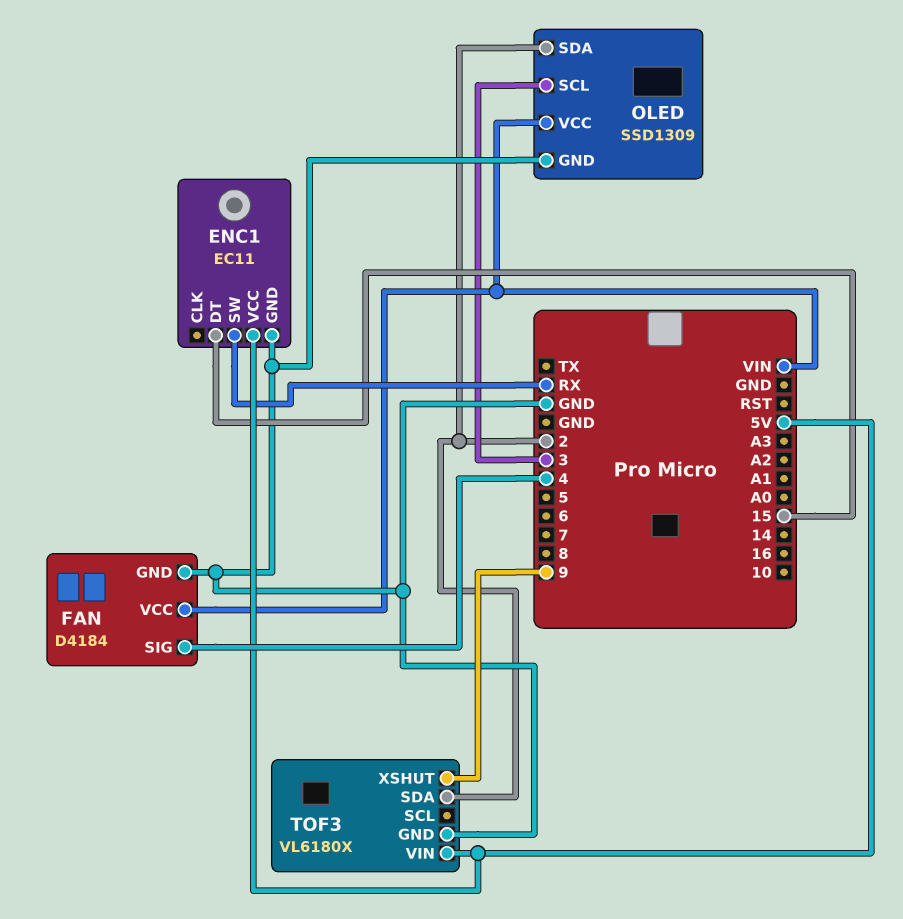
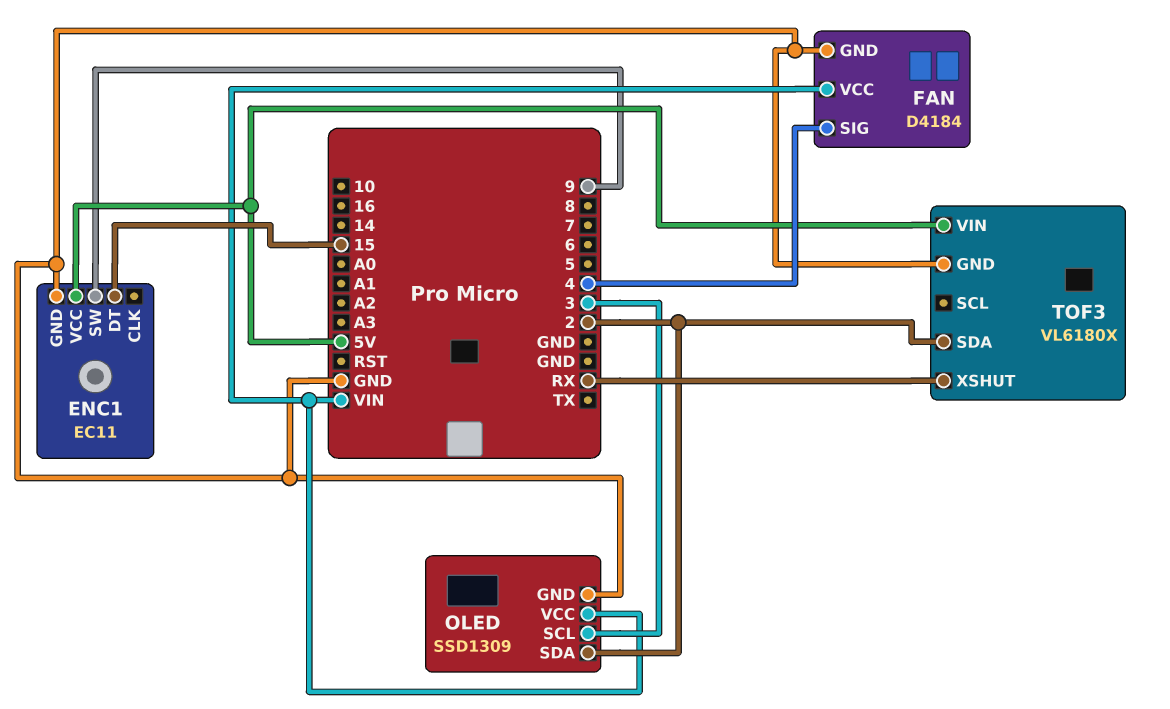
ENC1 pin SW: RX -> 9
TOF3 pin XSHUT: 9 -> RX

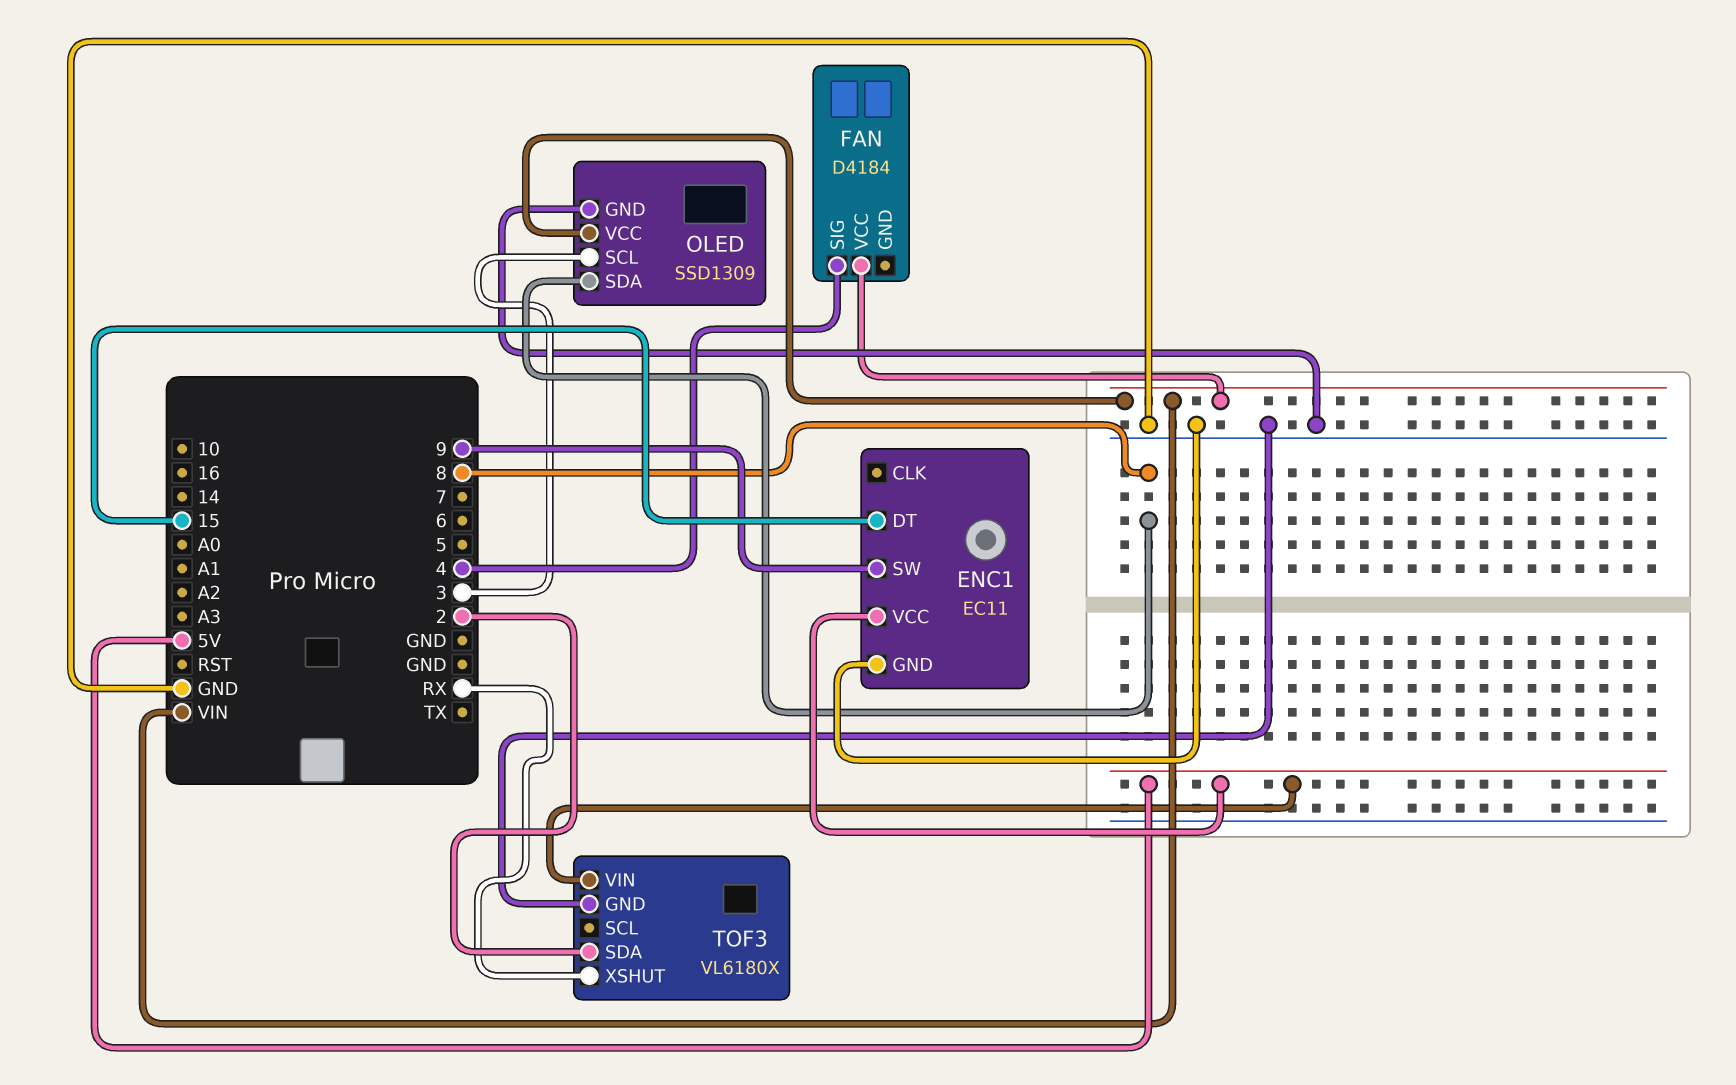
FAN pin GND: GND -> none
OLED pin SDA: 2 -> 8

